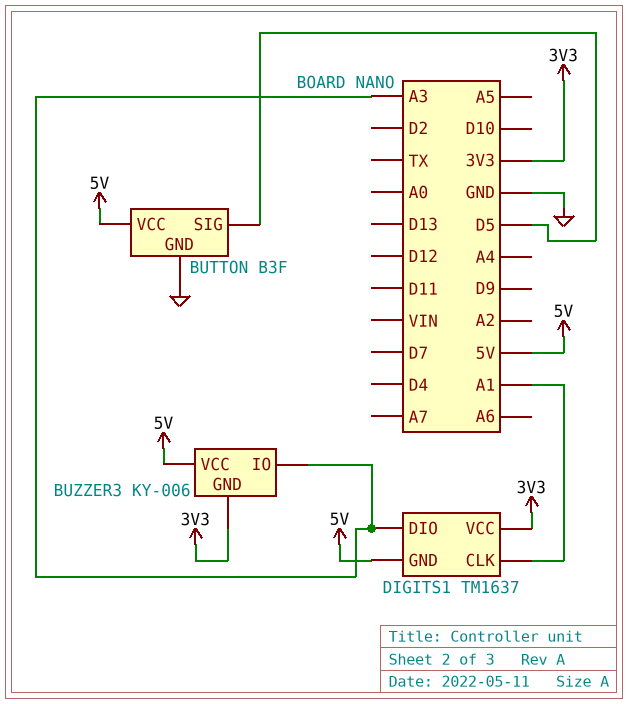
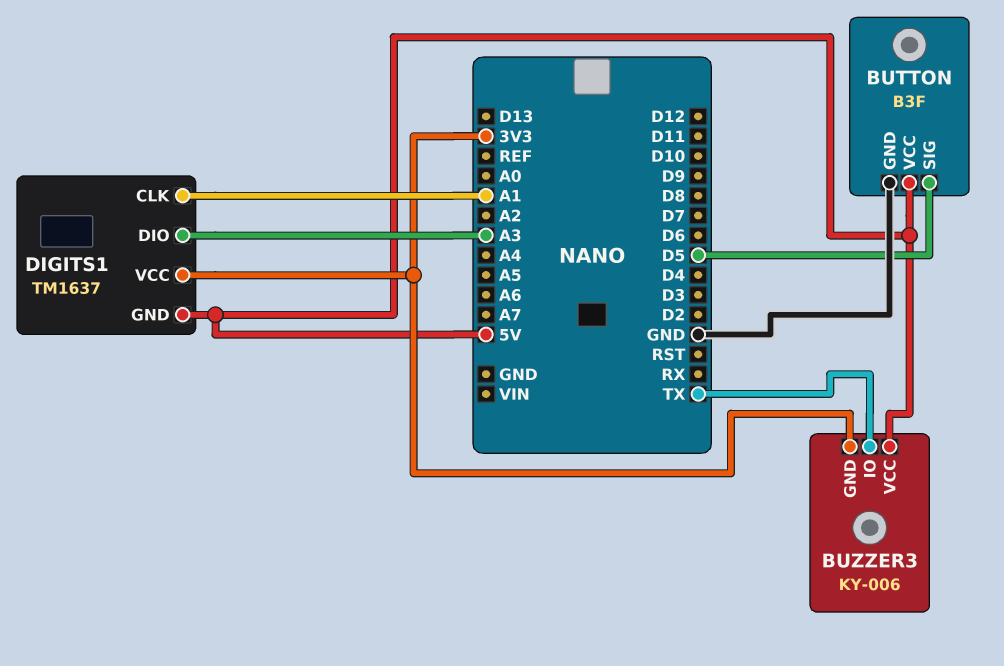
BUZZER3 pin IO: A3 -> TX

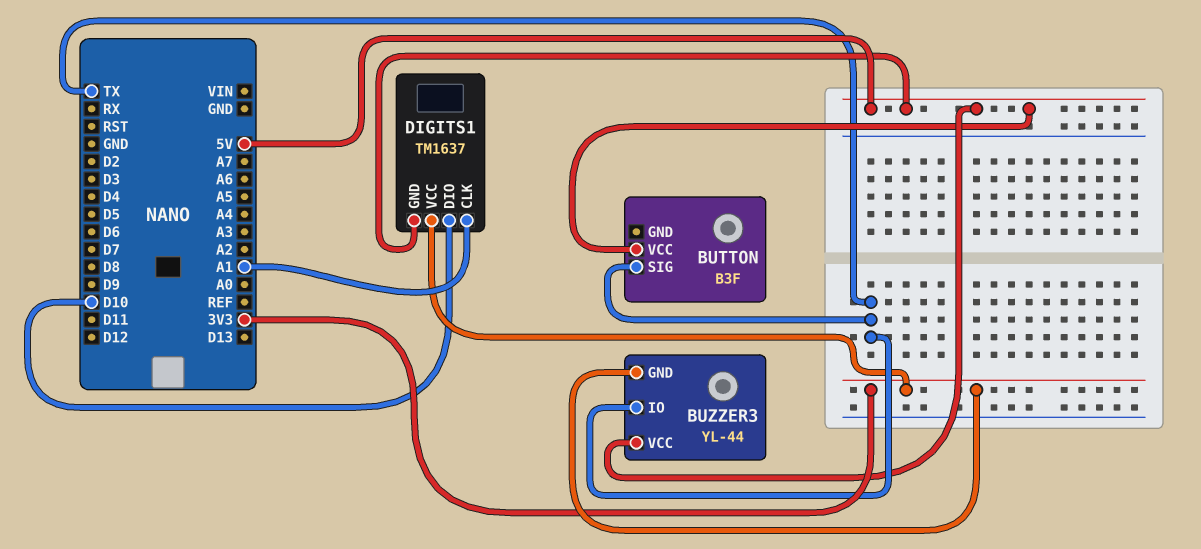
BUTTON pin GND: GND -> none
BUTTON pin SIG: D5 -> TX
BUZZER3: KY-006 -> YL-44
DIGITS1 pin DIO: A3 -> D10

